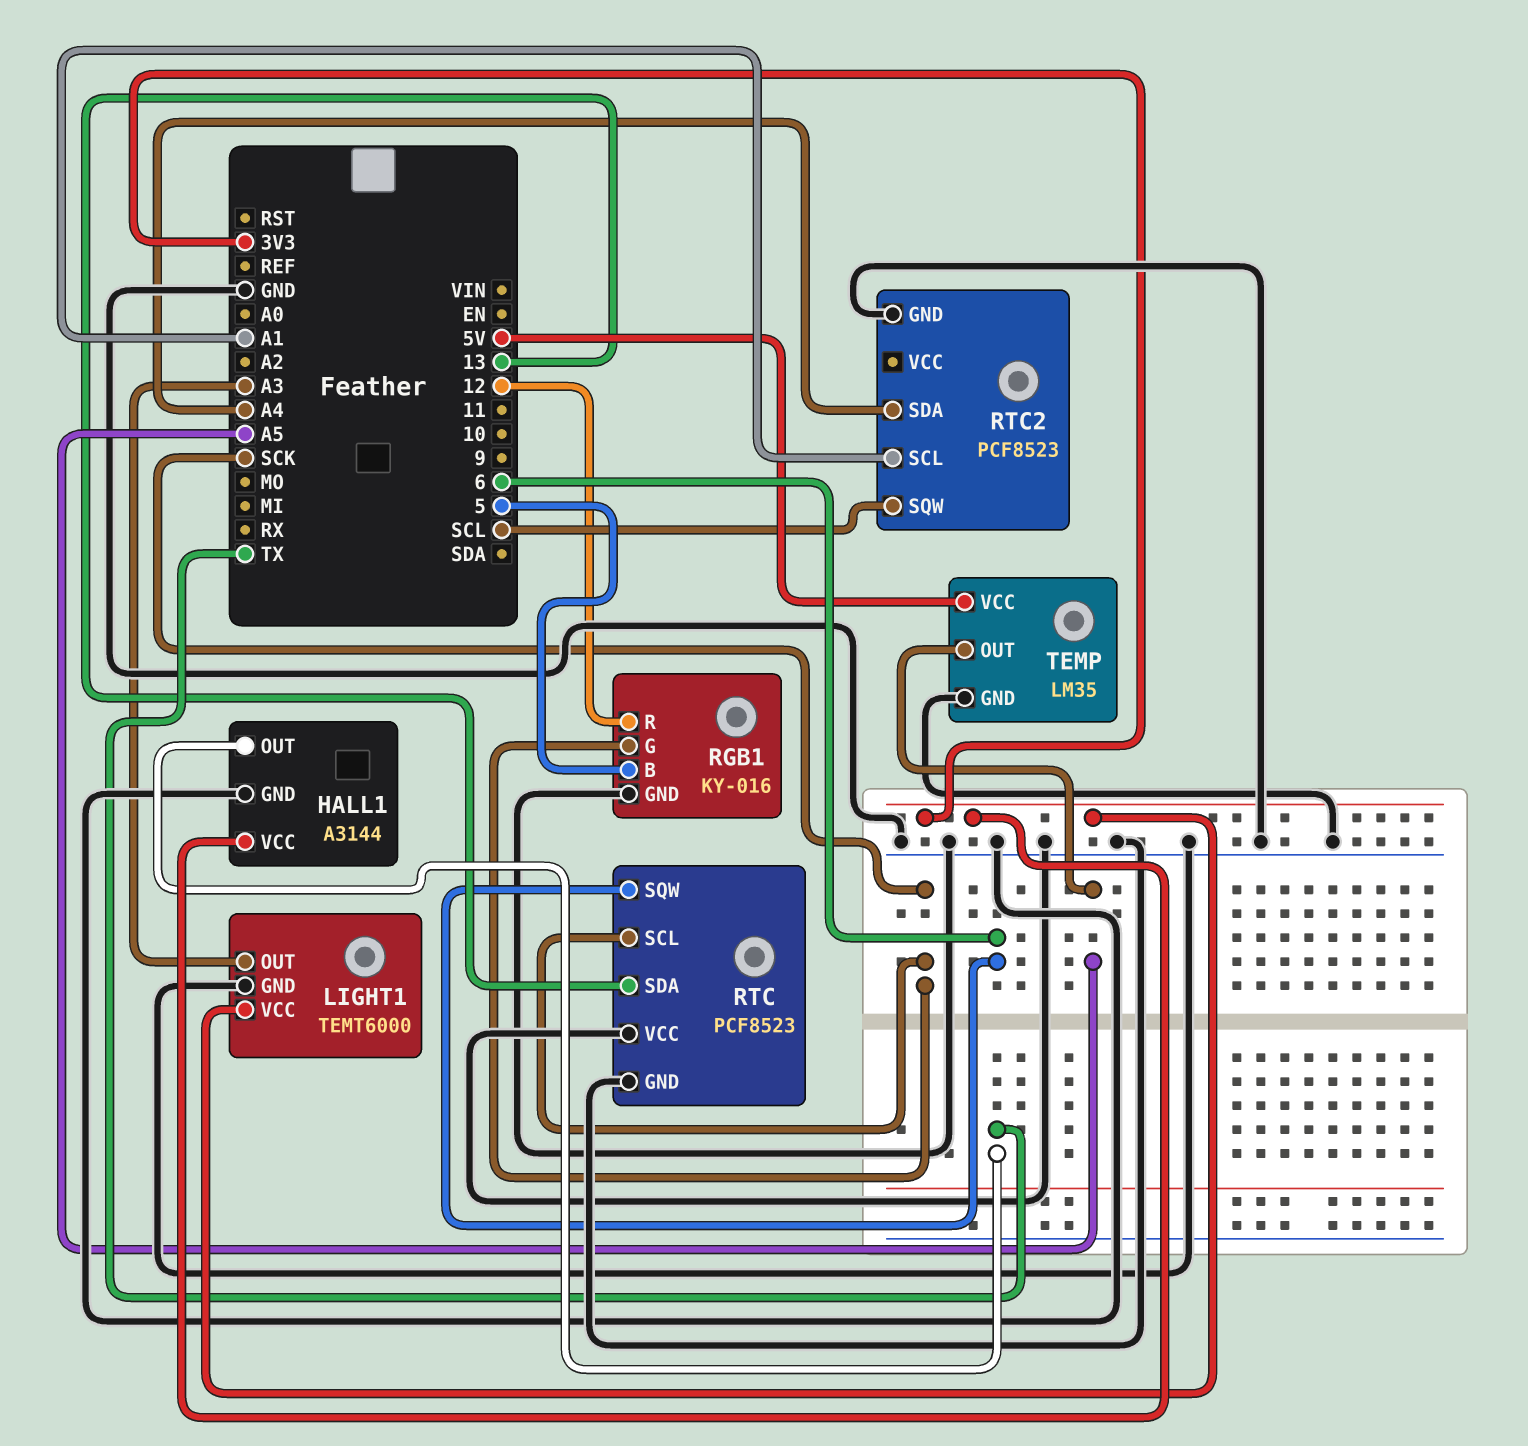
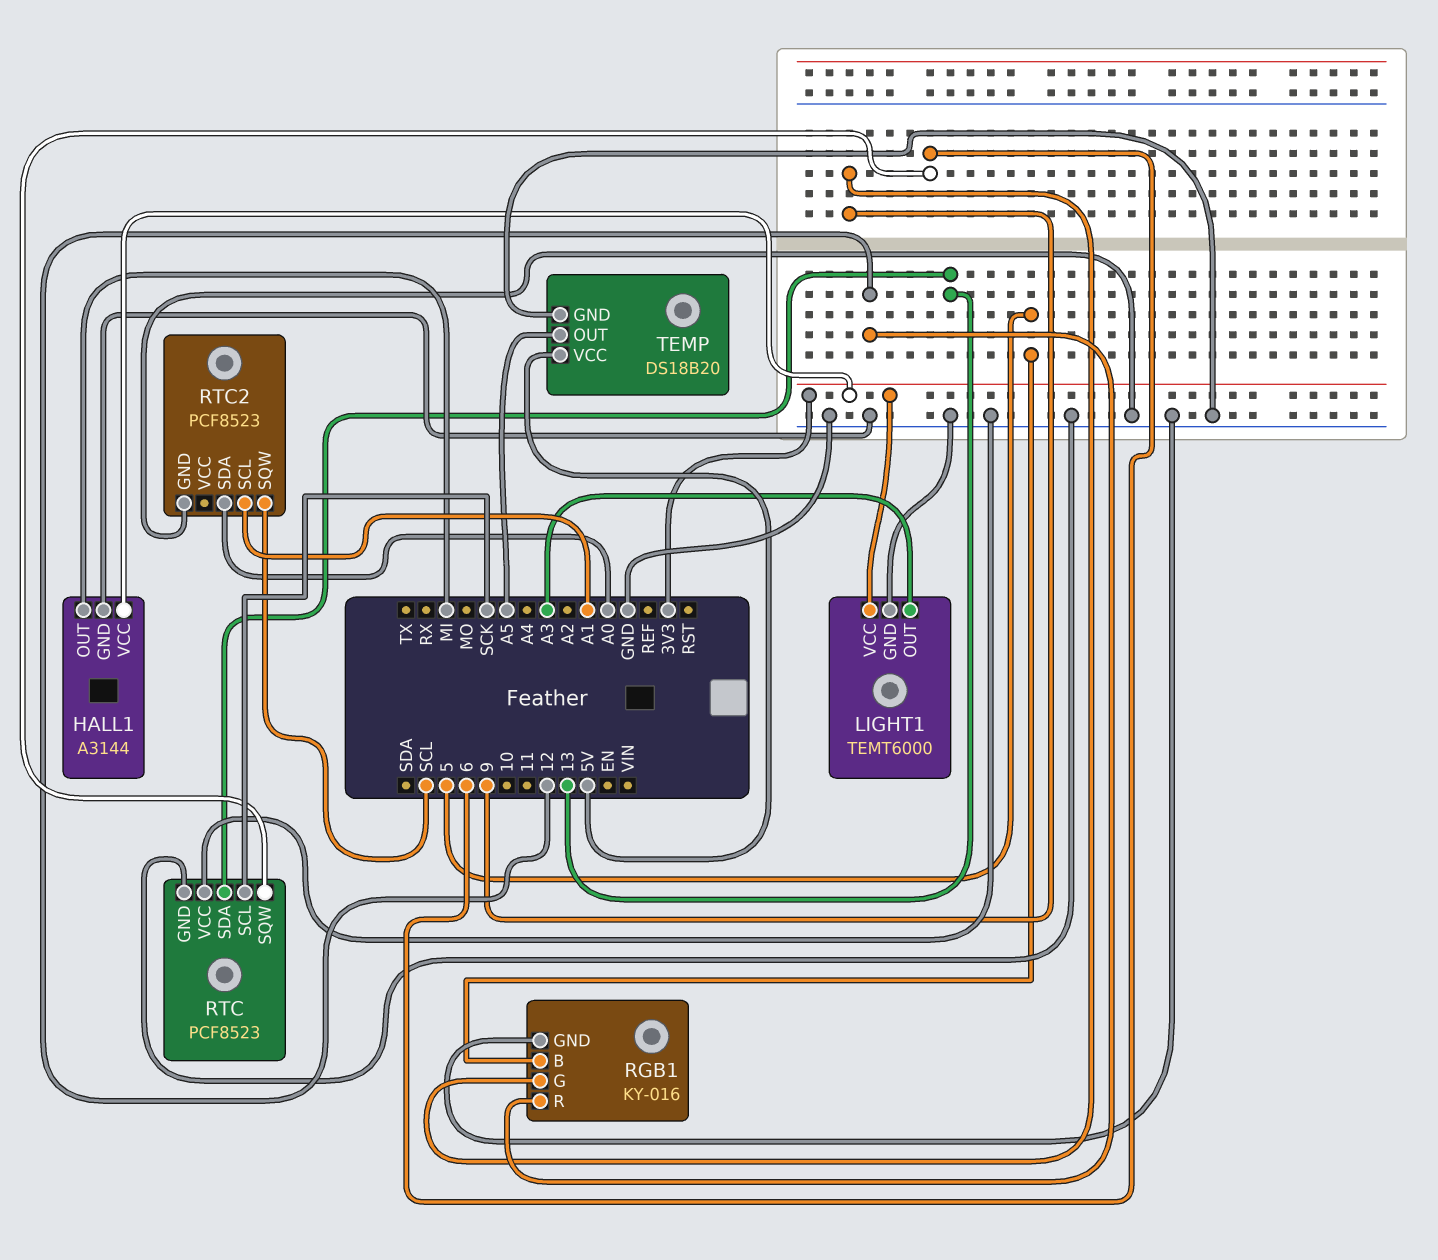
HALL1 pin OUT: TX -> MI
RGB1 pin G: SCK -> 9
RTC2 pin SDA: A4 -> A0
TEMP: LM35 -> DS18B20

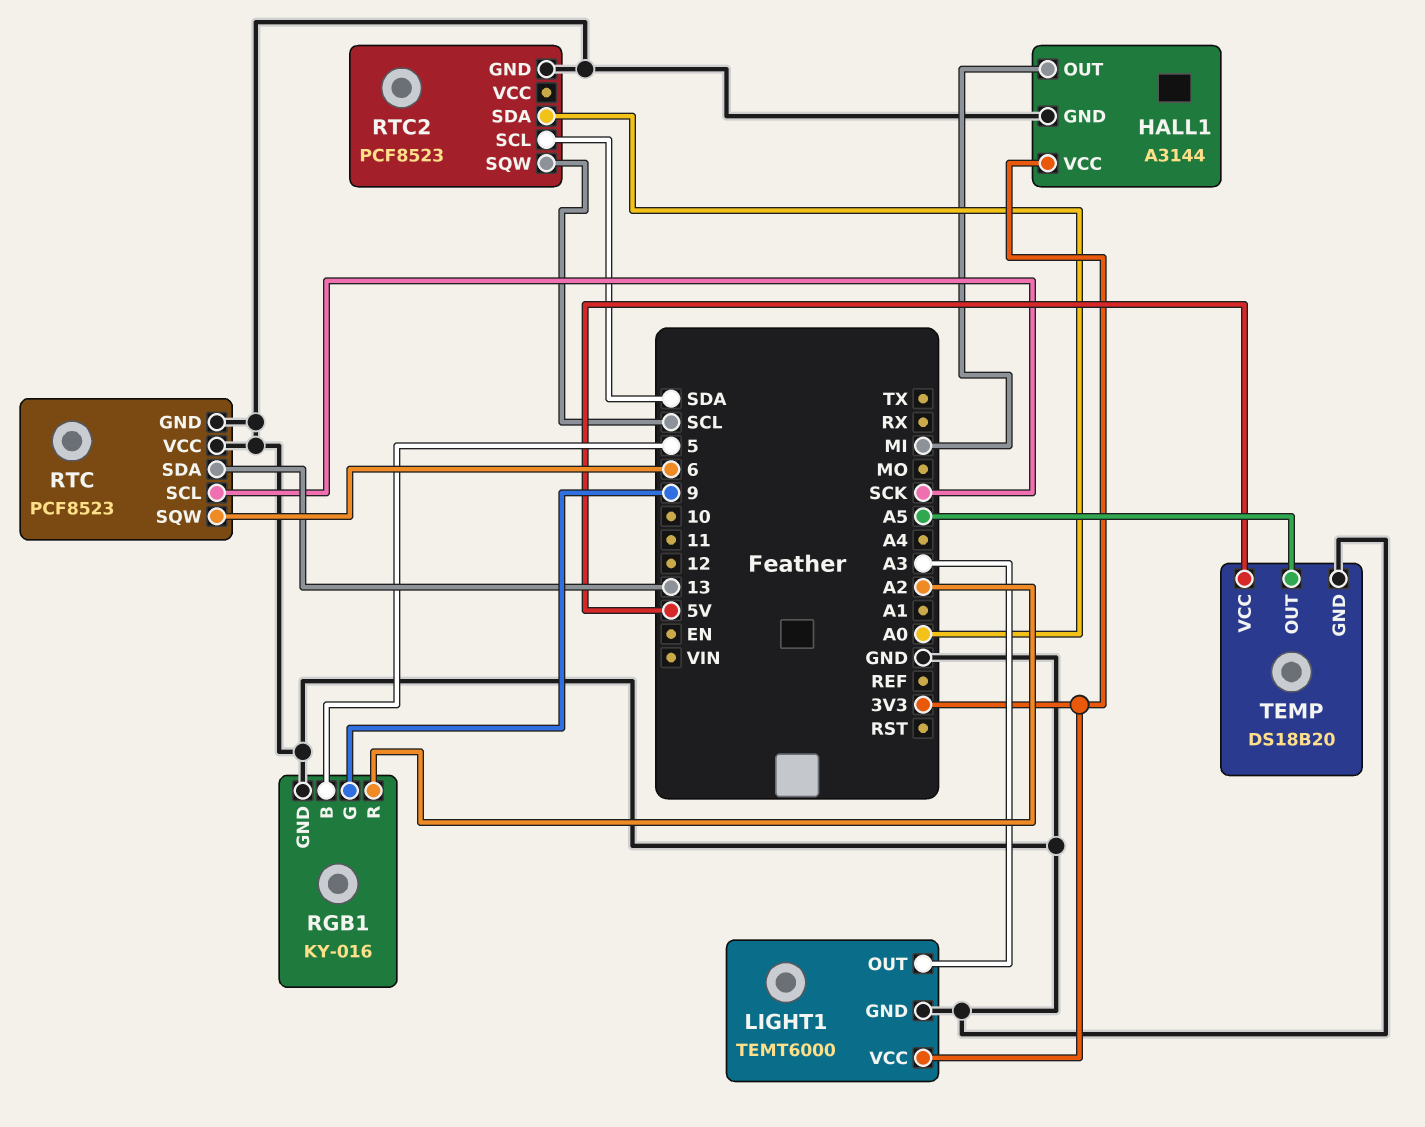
RGB1 pin R: 12 -> A2
RTC2 pin SCL: A1 -> SDA

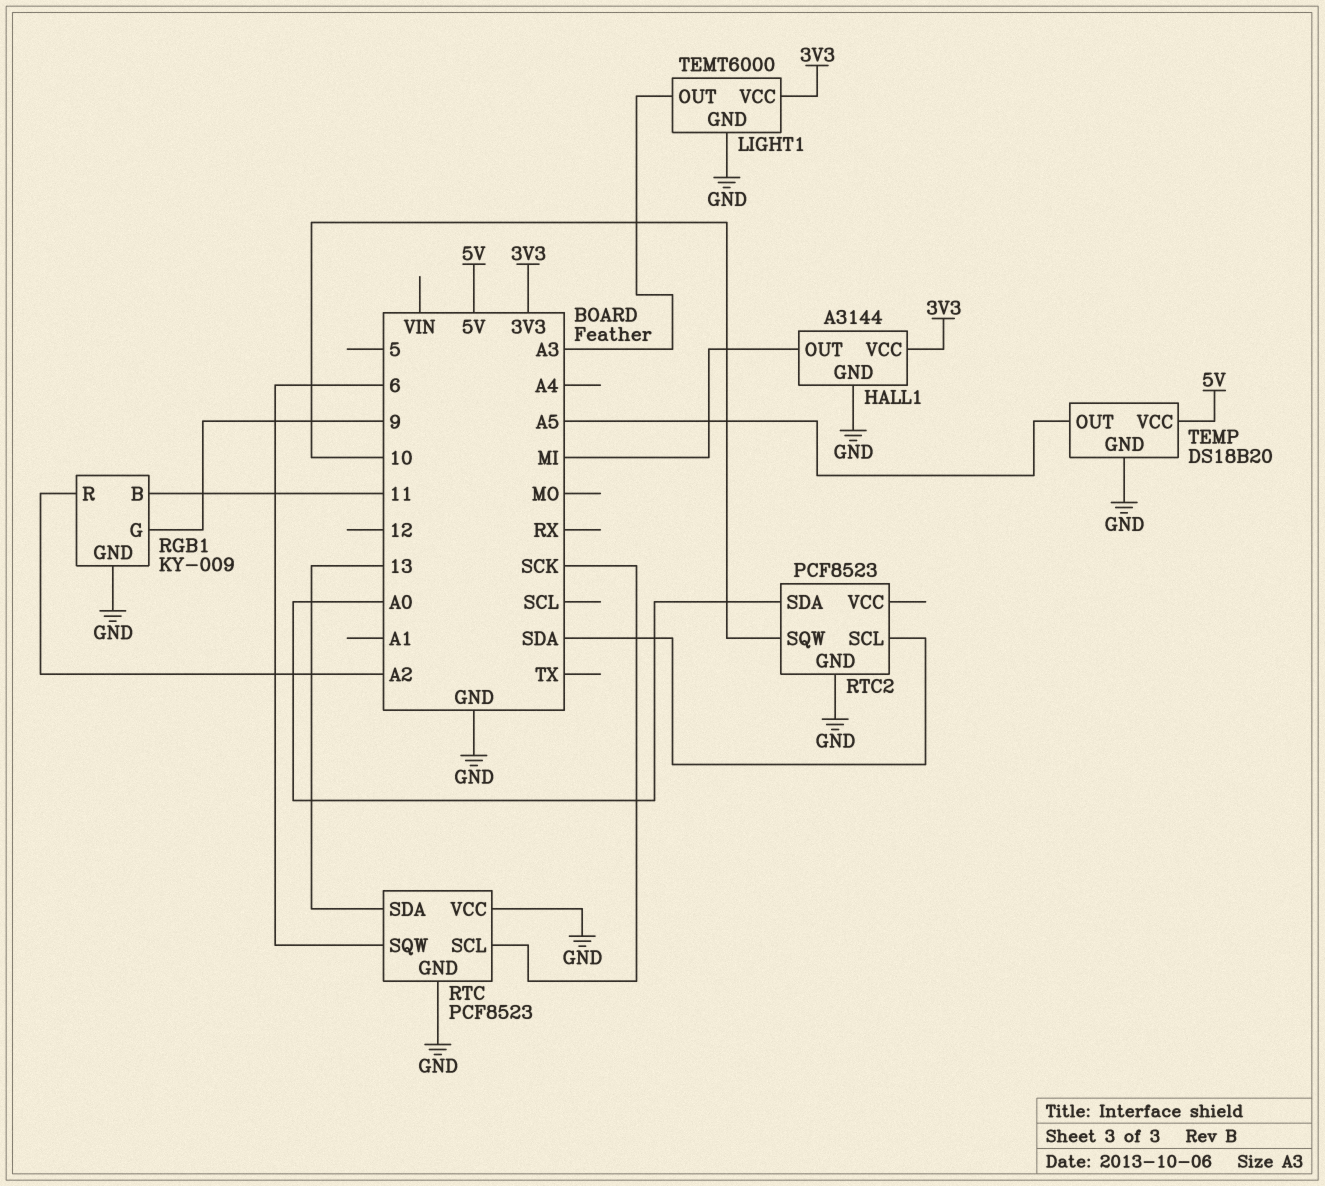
RGB1: KY-016 -> KY-009
RGB1 pin B: 5 -> 11
RTC2 pin SQW: SCL -> 10

